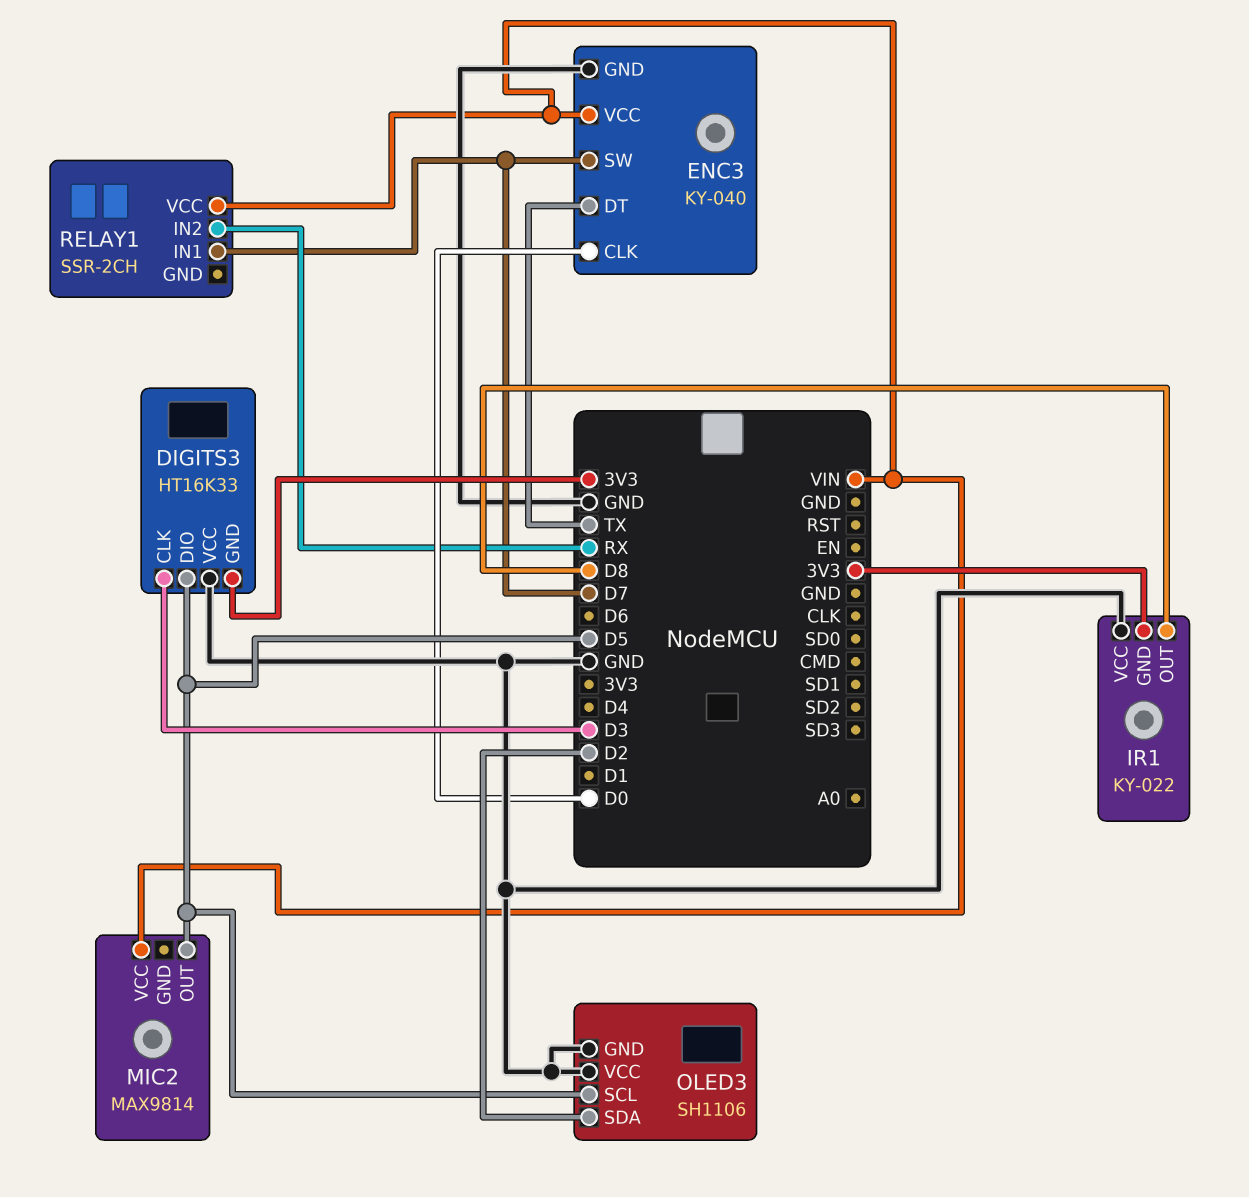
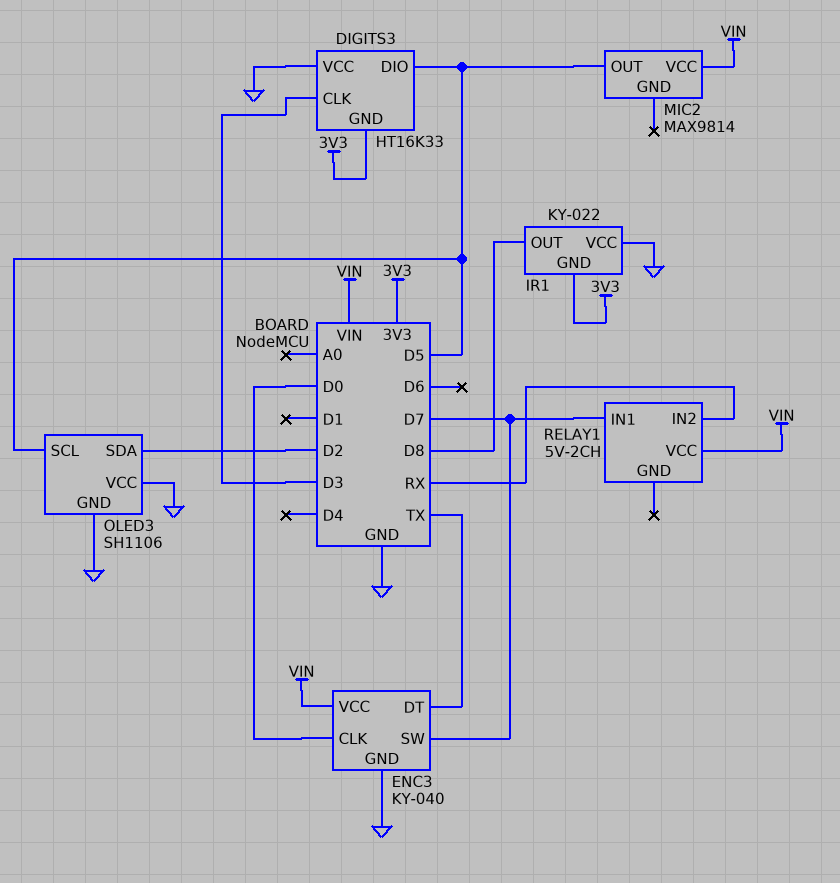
RELAY1: SSR-2CH -> 5V-2CH

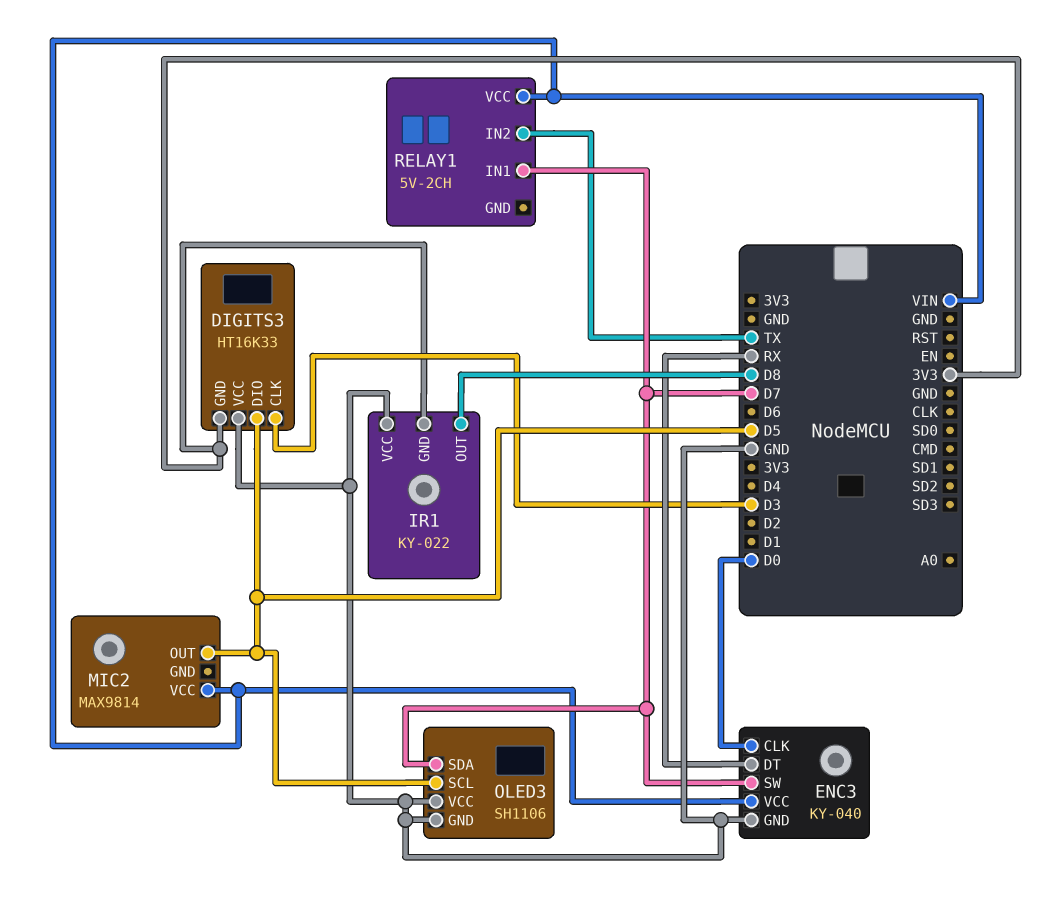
ENC3 pin DT: TX -> RX
OLED3 pin SDA: D2 -> D7
RELAY1 pin IN2: RX -> TX

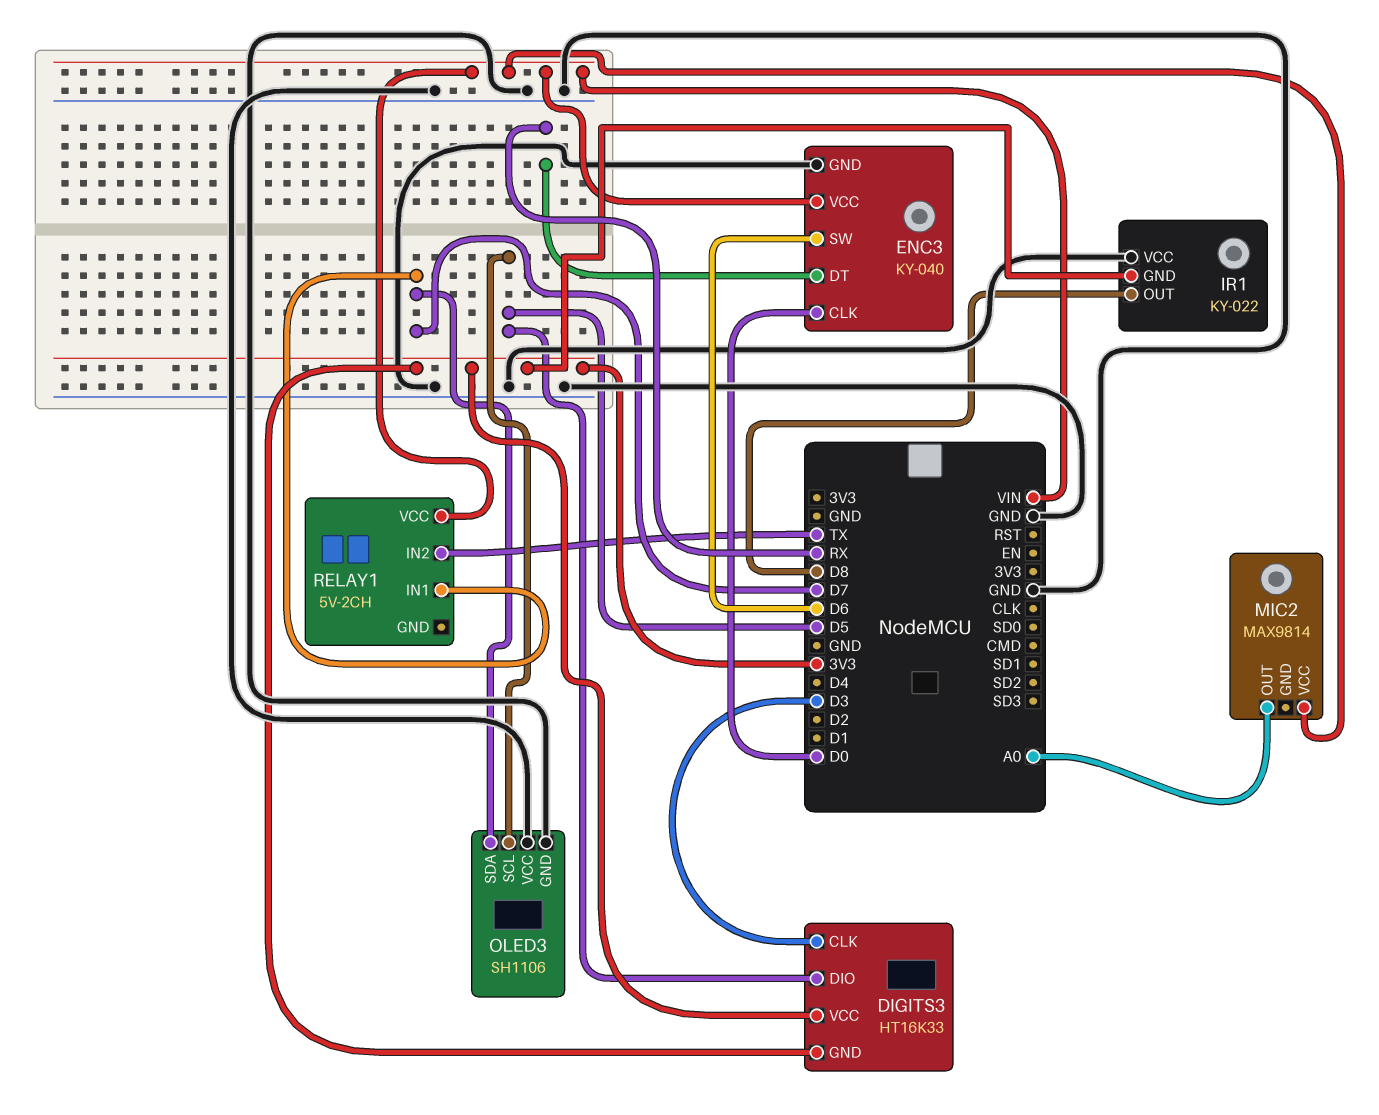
DIGITS3 pin VCC: GND -> 3V3
ENC3 pin SW: D7 -> D6
MIC2 pin OUT: D5 -> A0

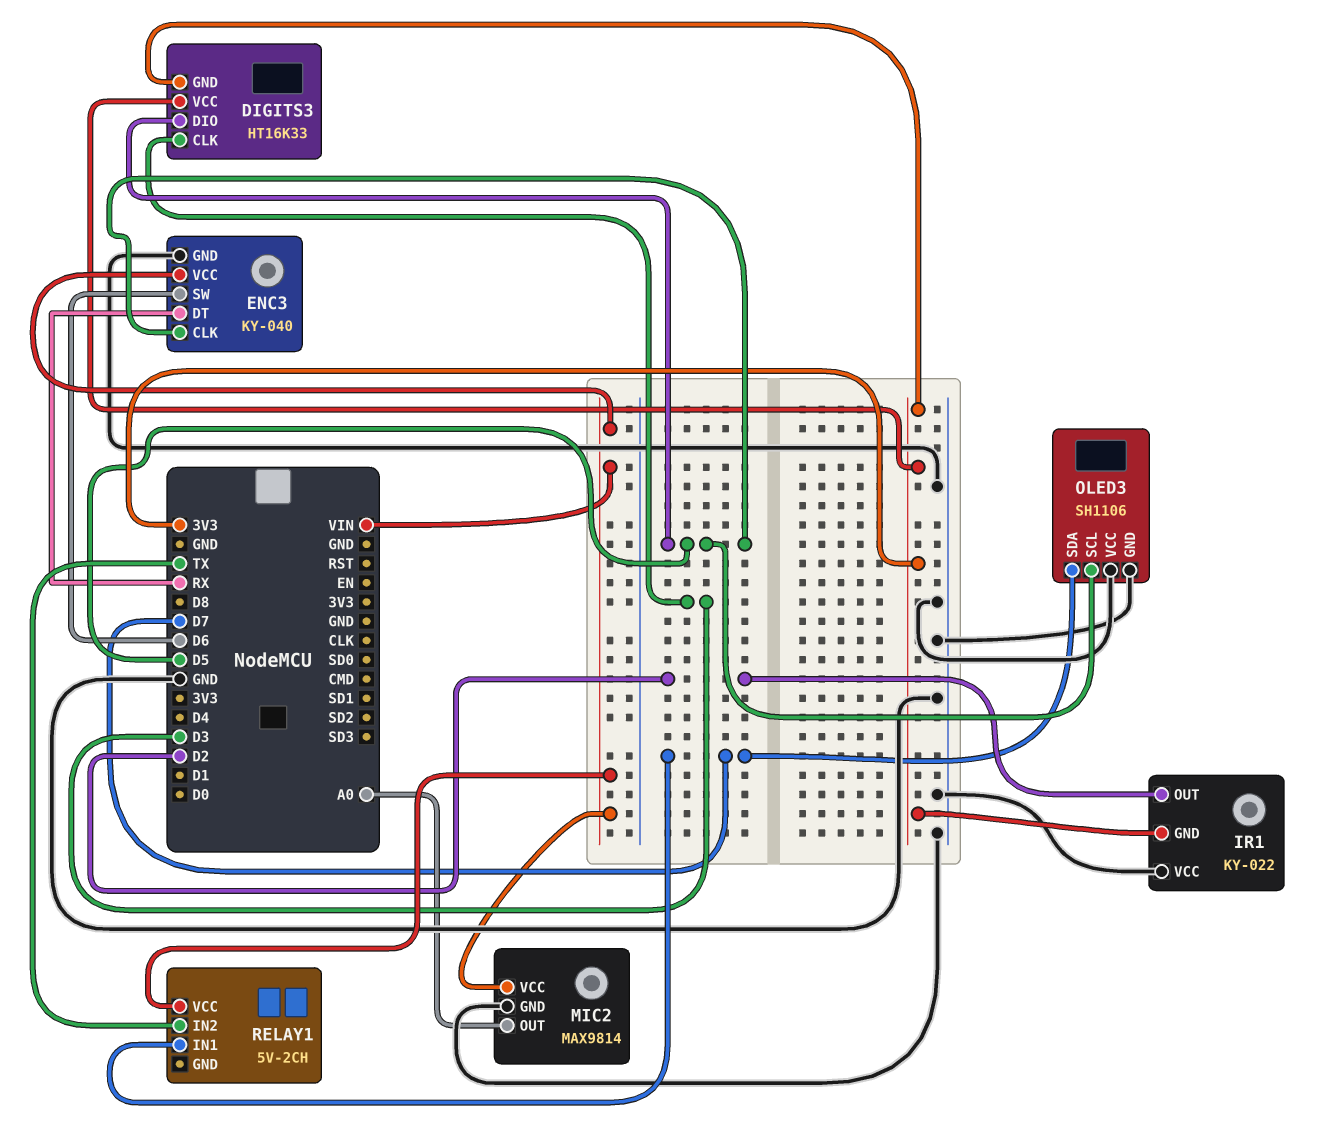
ENC3 pin CLK: D0 -> D5
IR1 pin OUT: D8 -> D2
MIC2 pin GND: none -> GND

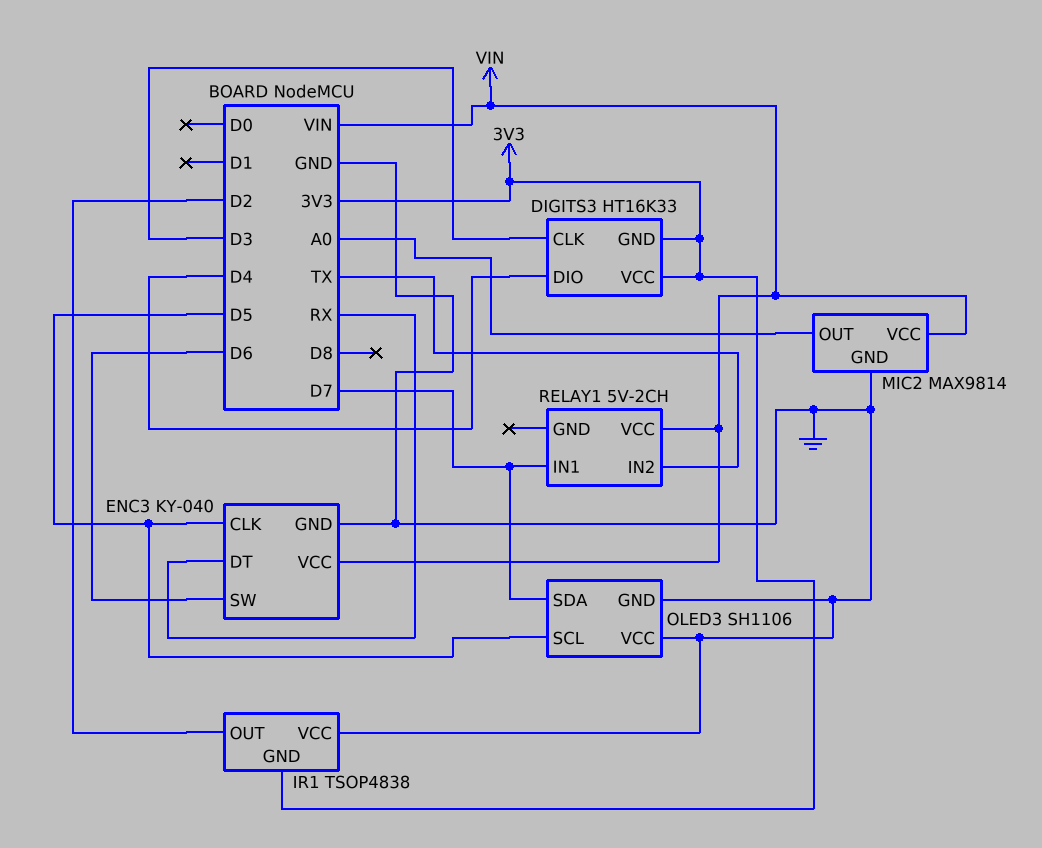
DIGITS3 pin DIO: D5 -> D4
IR1: KY-022 -> TSOP4838

